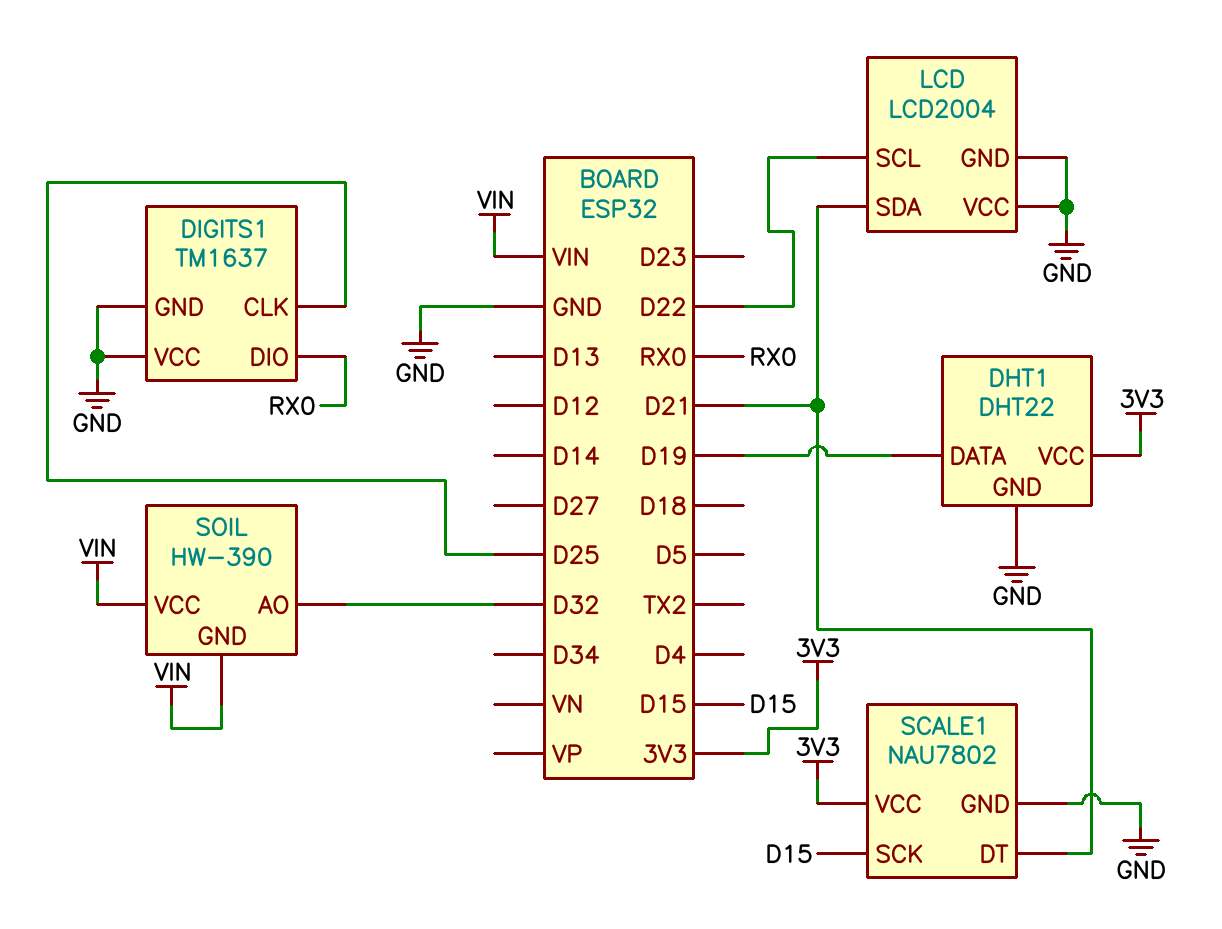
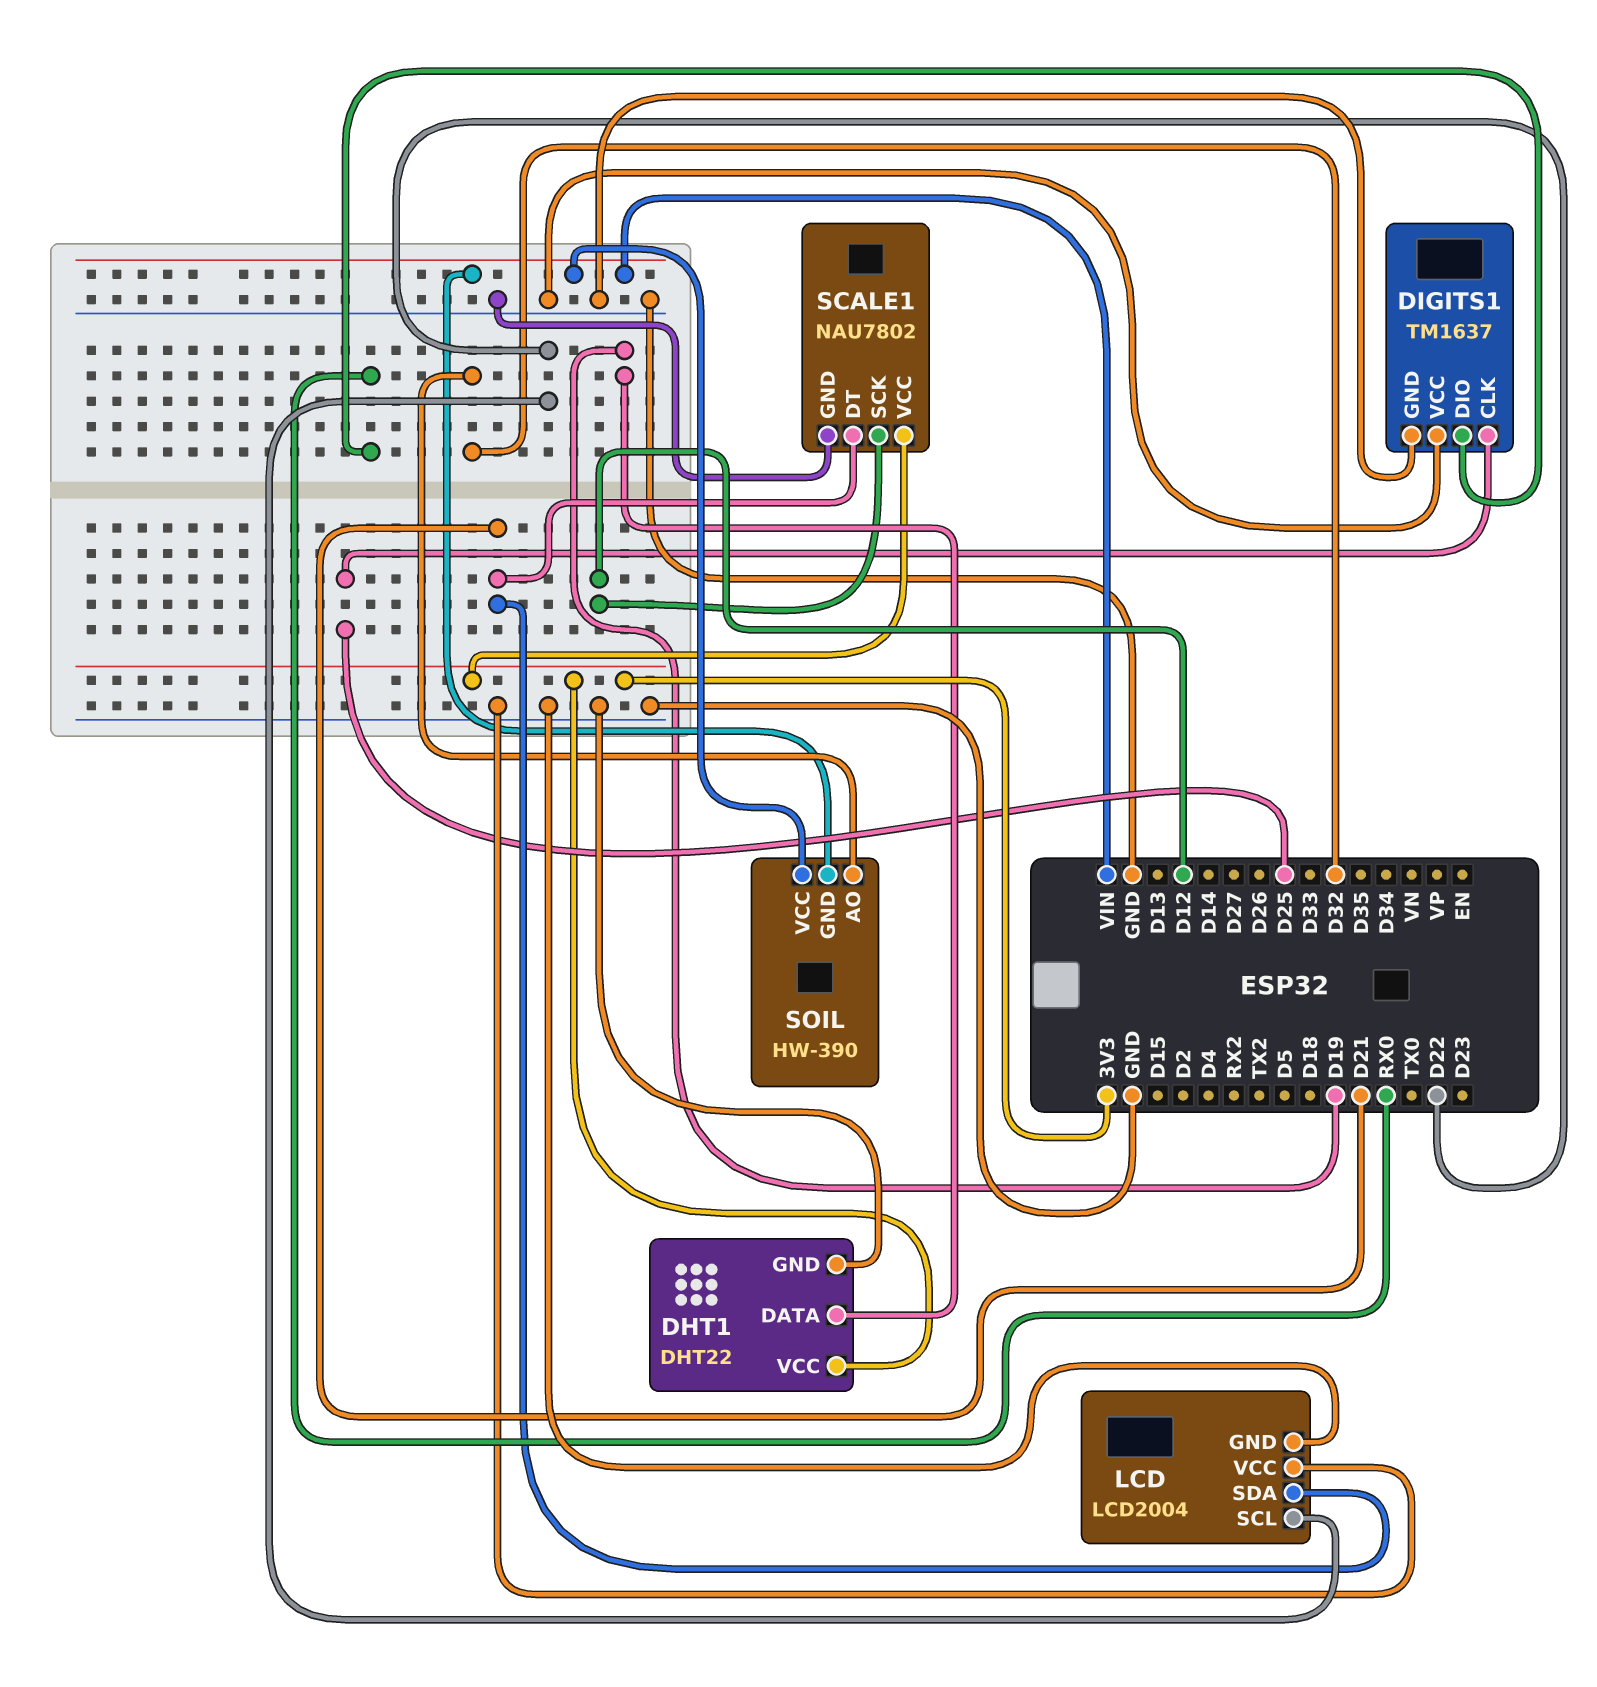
SCALE1 pin SCK: D15 -> D12

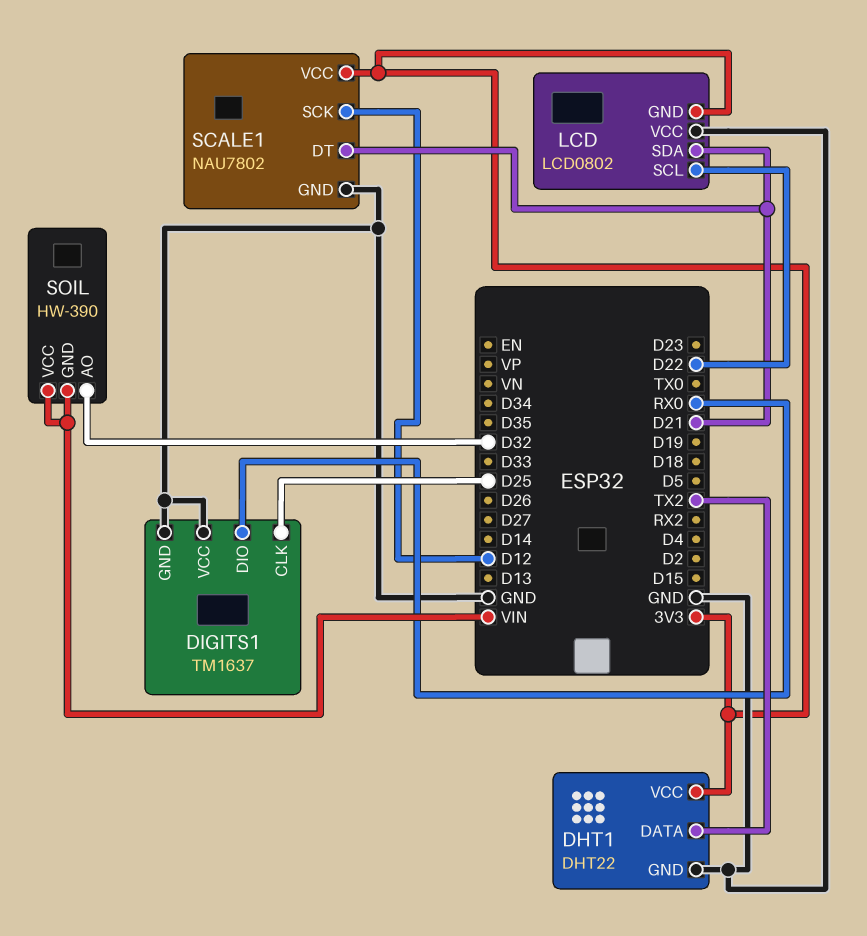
DHT1 pin DATA: D19 -> TX2
LCD: LCD2004 -> LCD0802
LCD pin GND: GND -> 3V3

